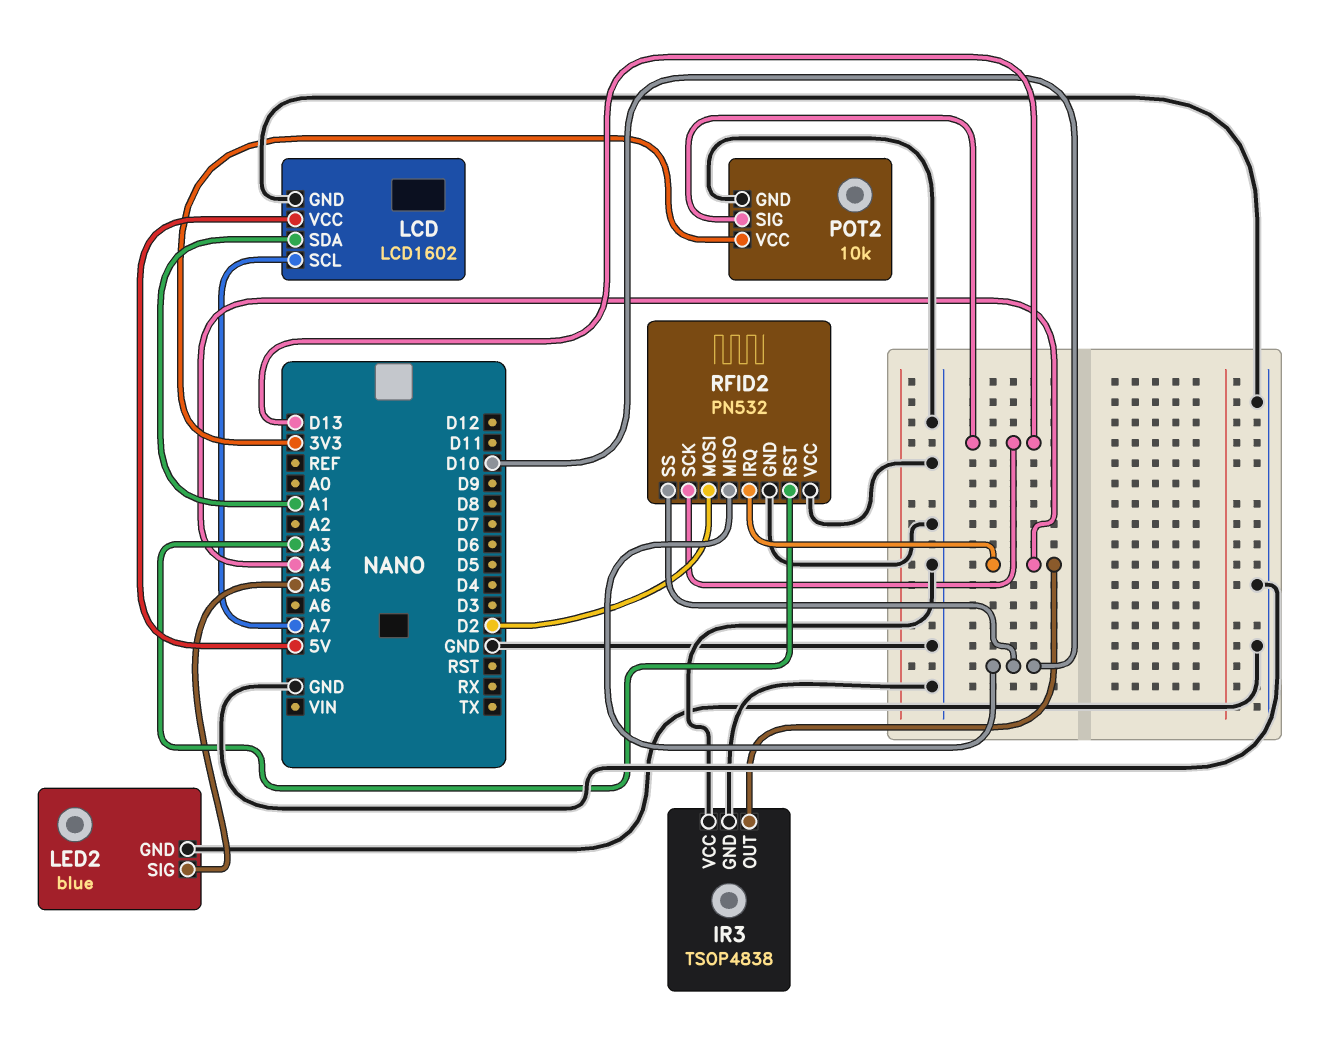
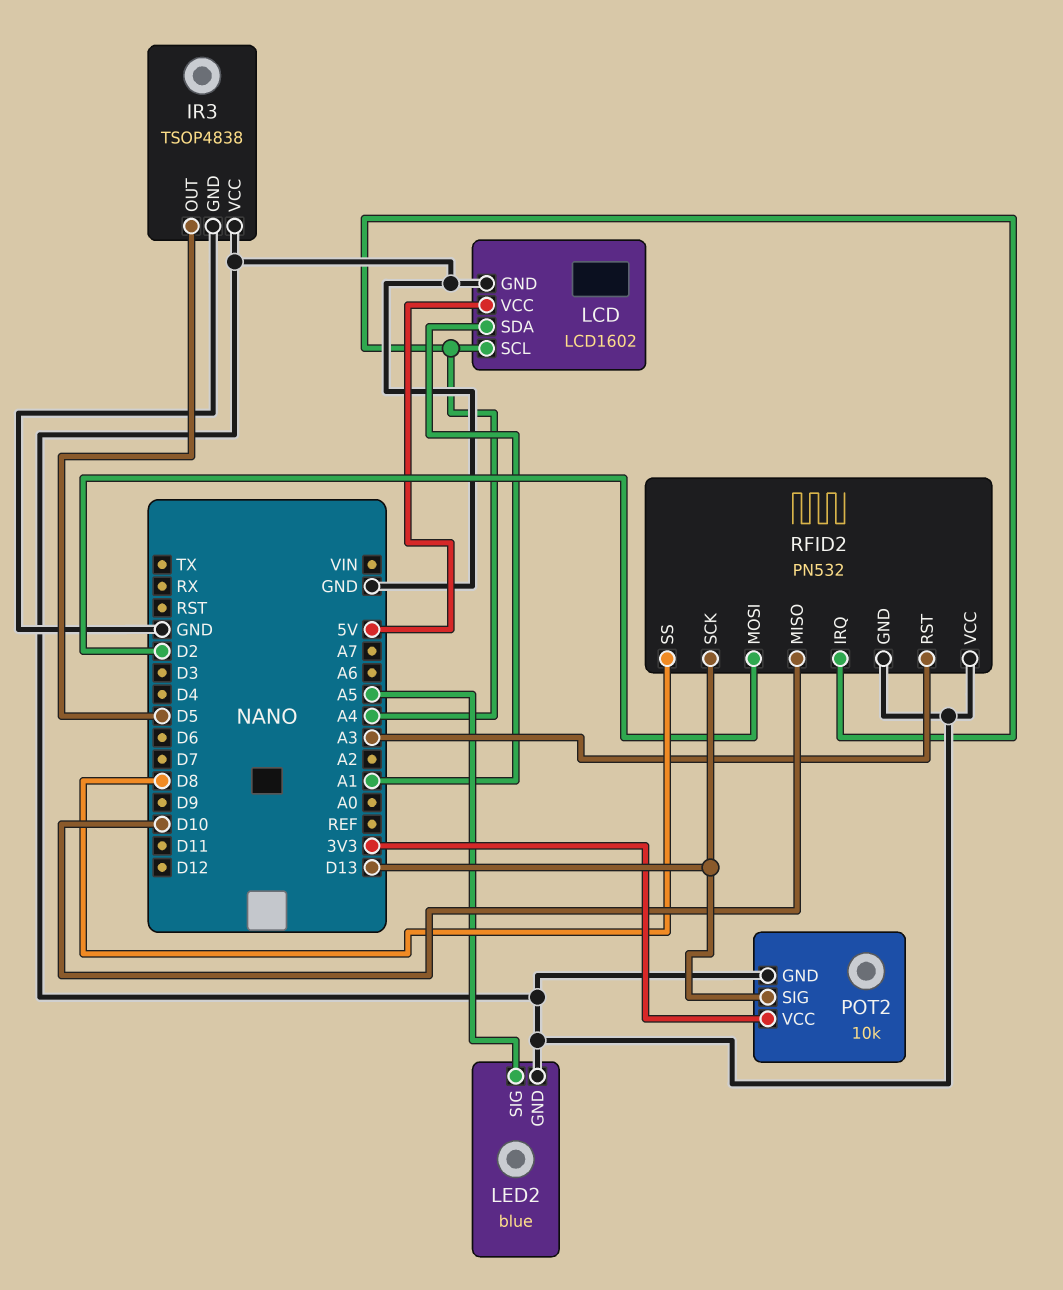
IR3 pin OUT: A4 -> D5
LCD pin SCL: A7 -> A4
RFID2 pin SS: D10 -> D8

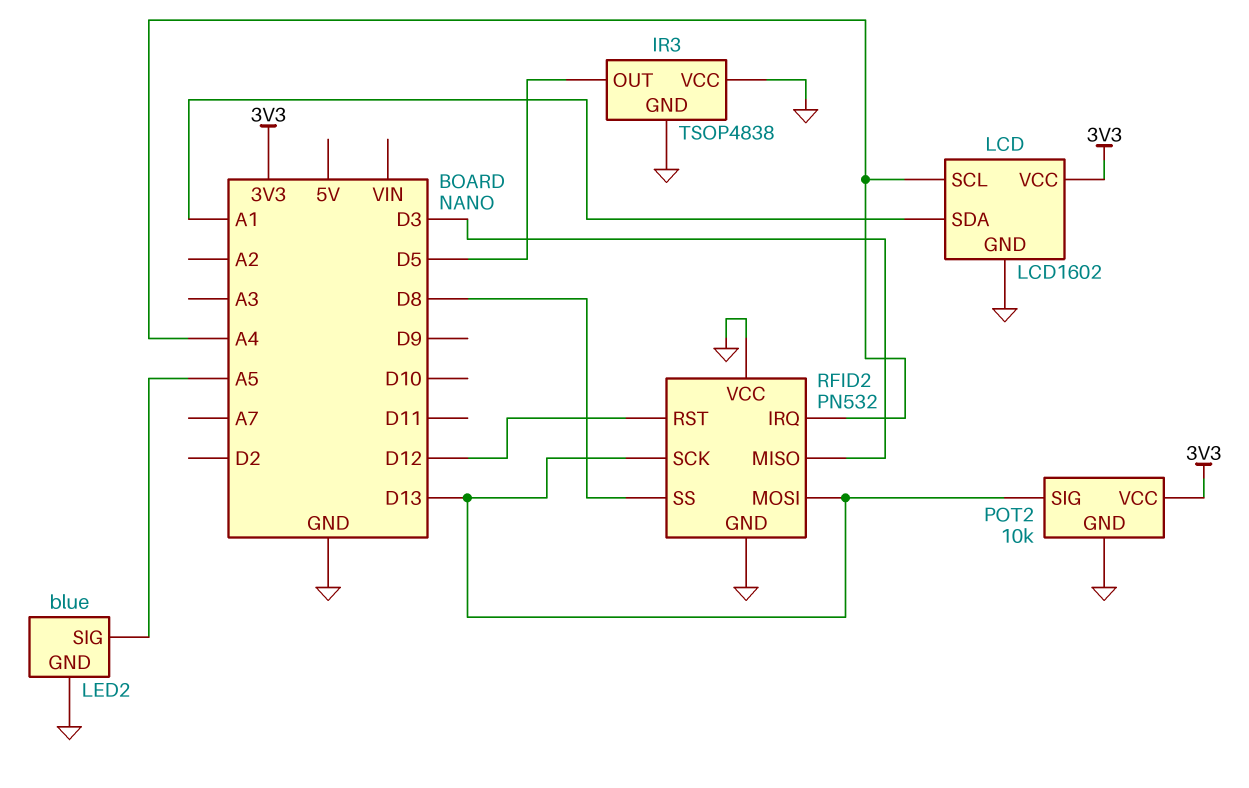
LCD pin VCC: 5V -> 3V3
RFID2 pin MISO: D10 -> D3
RFID2 pin MOSI: D2 -> D13
RFID2 pin RST: A3 -> D12

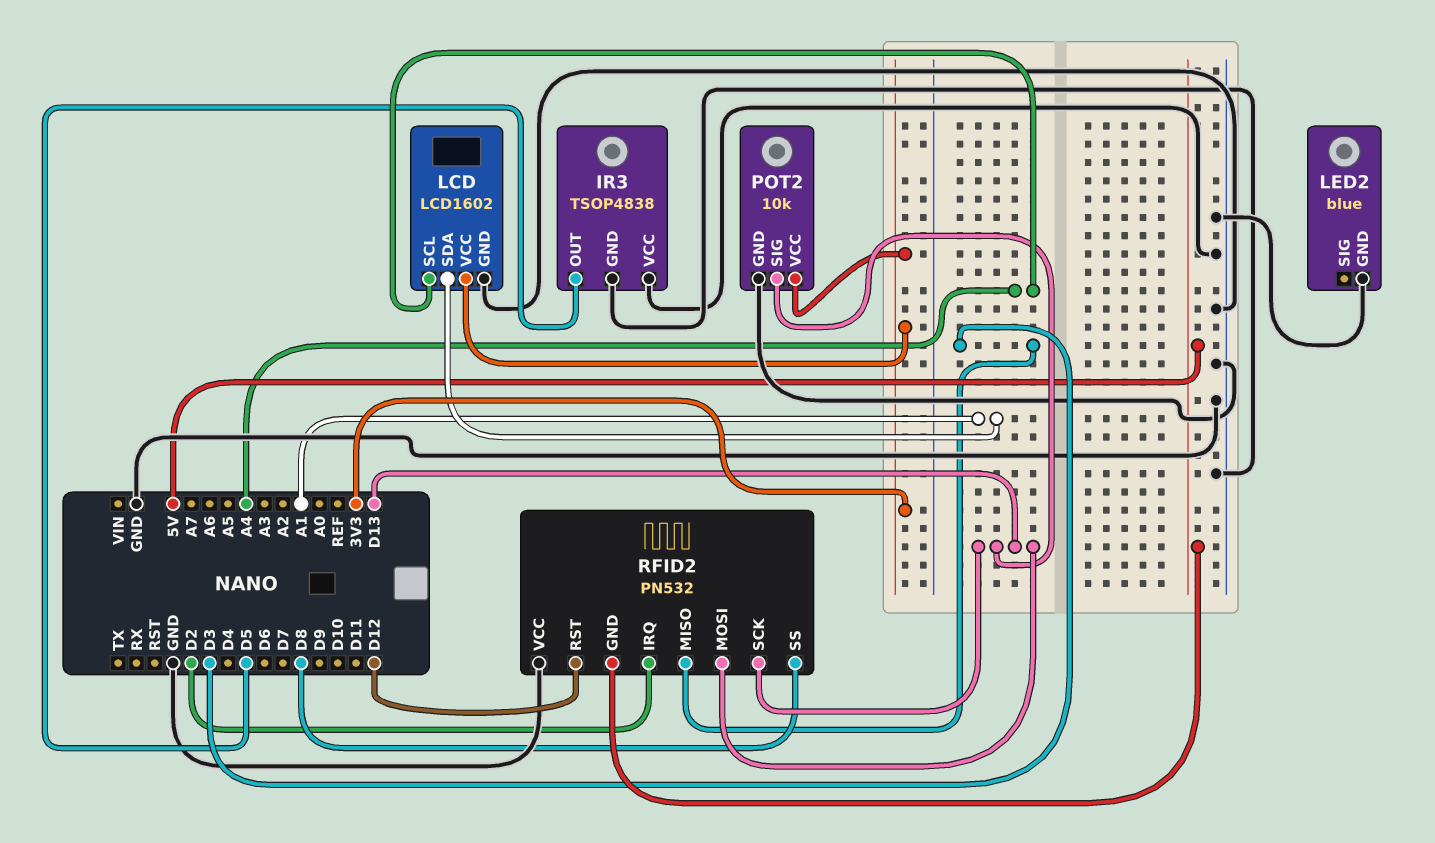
LED2 pin SIG: A5 -> none
RFID2 pin GND: GND -> 5V
RFID2 pin IRQ: A4 -> D2

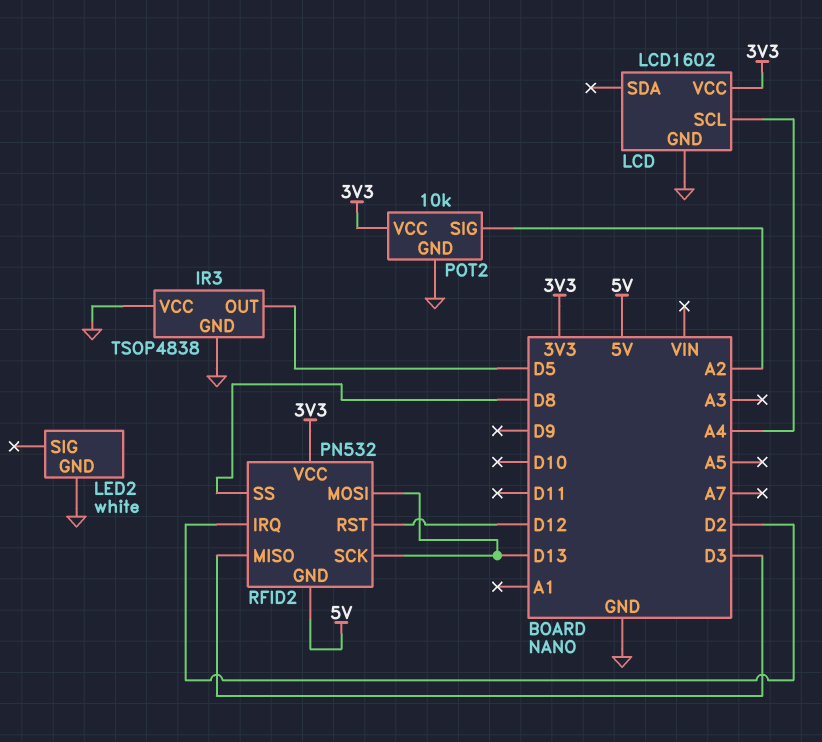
LCD pin SDA: A1 -> none
LED2: blue -> white
POT2 pin SIG: D13 -> A2
RFID2 pin VCC: GND -> 3V3

